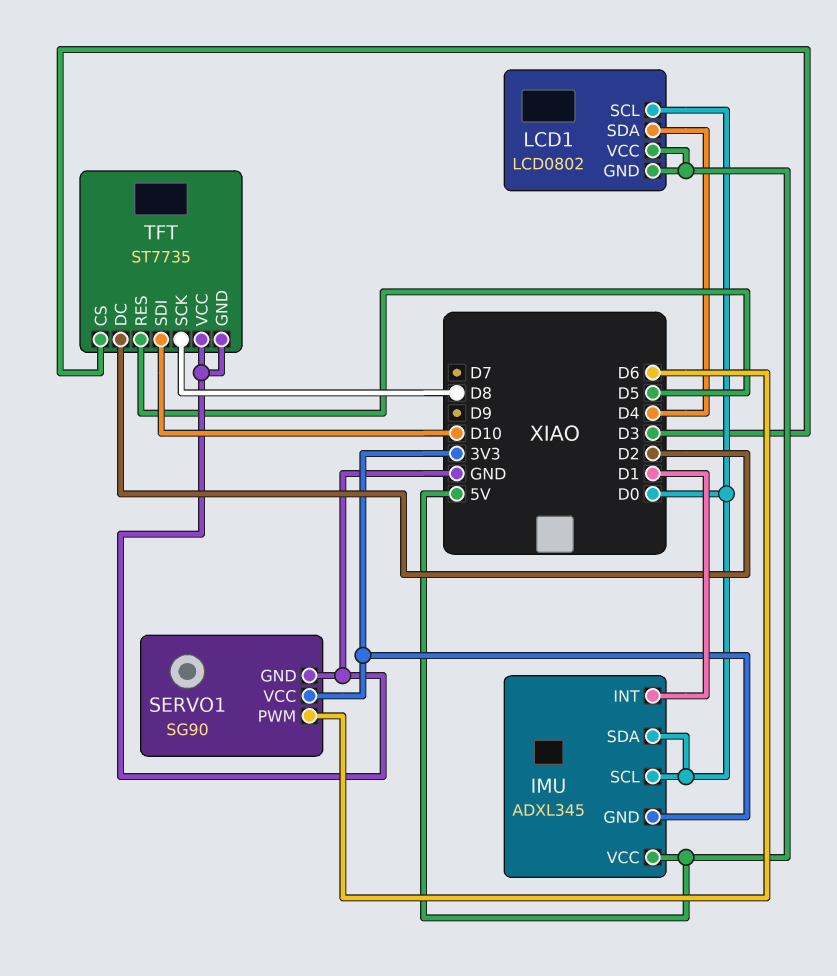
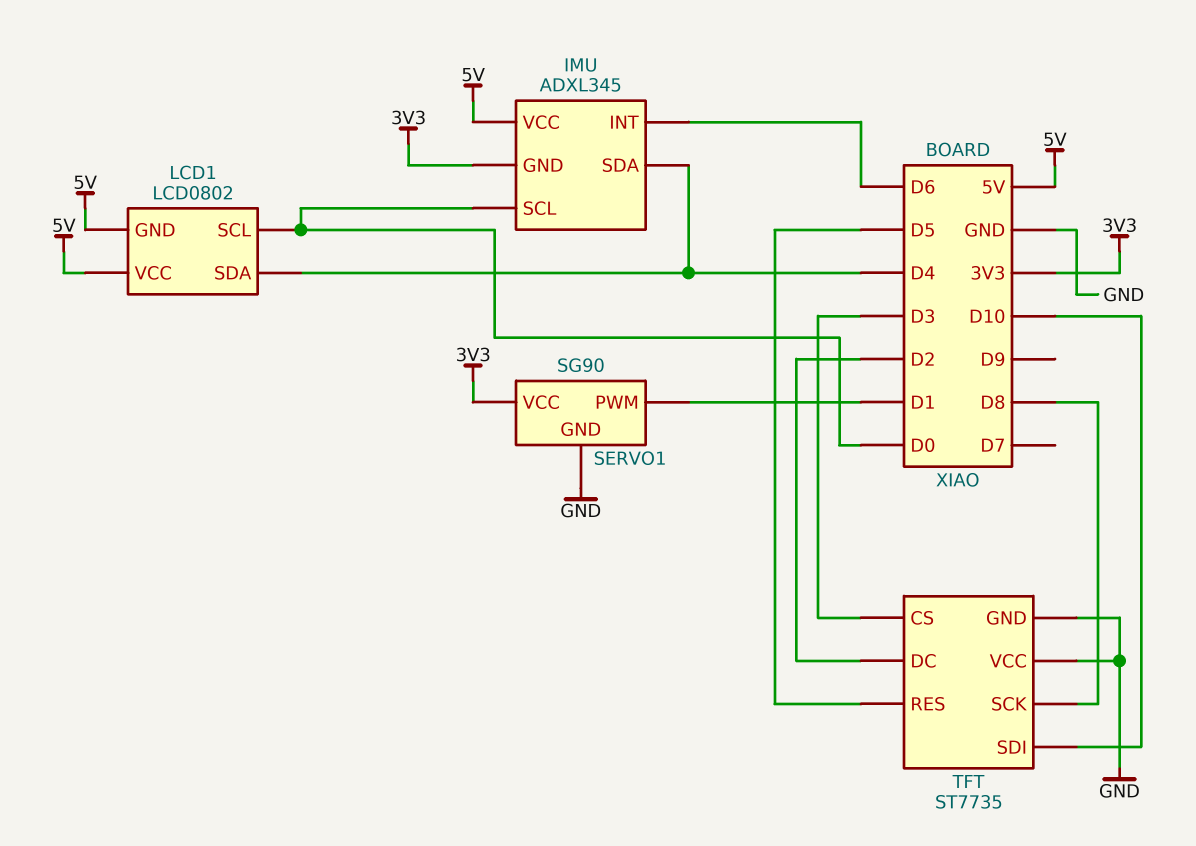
IMU pin INT: D1 -> D6
IMU pin SDA: D0 -> D4
SERVO1 pin PWM: D6 -> D1

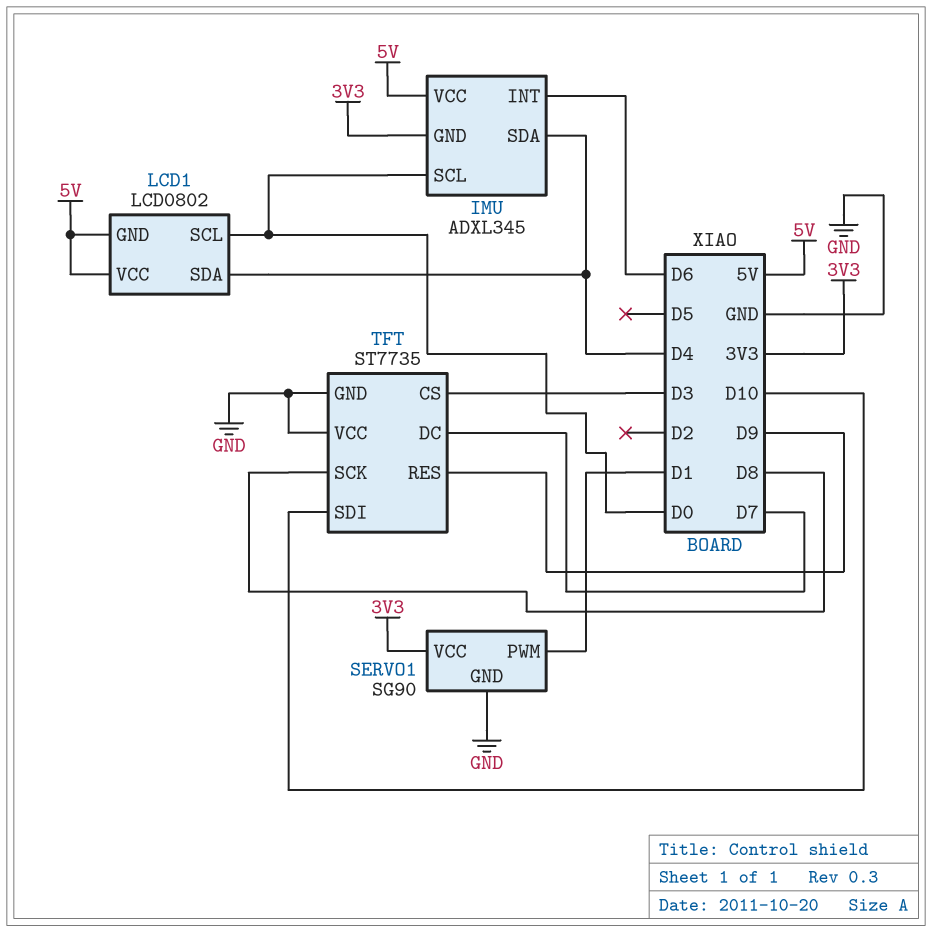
TFT pin DC: D2 -> D7
TFT pin RES: D5 -> D9

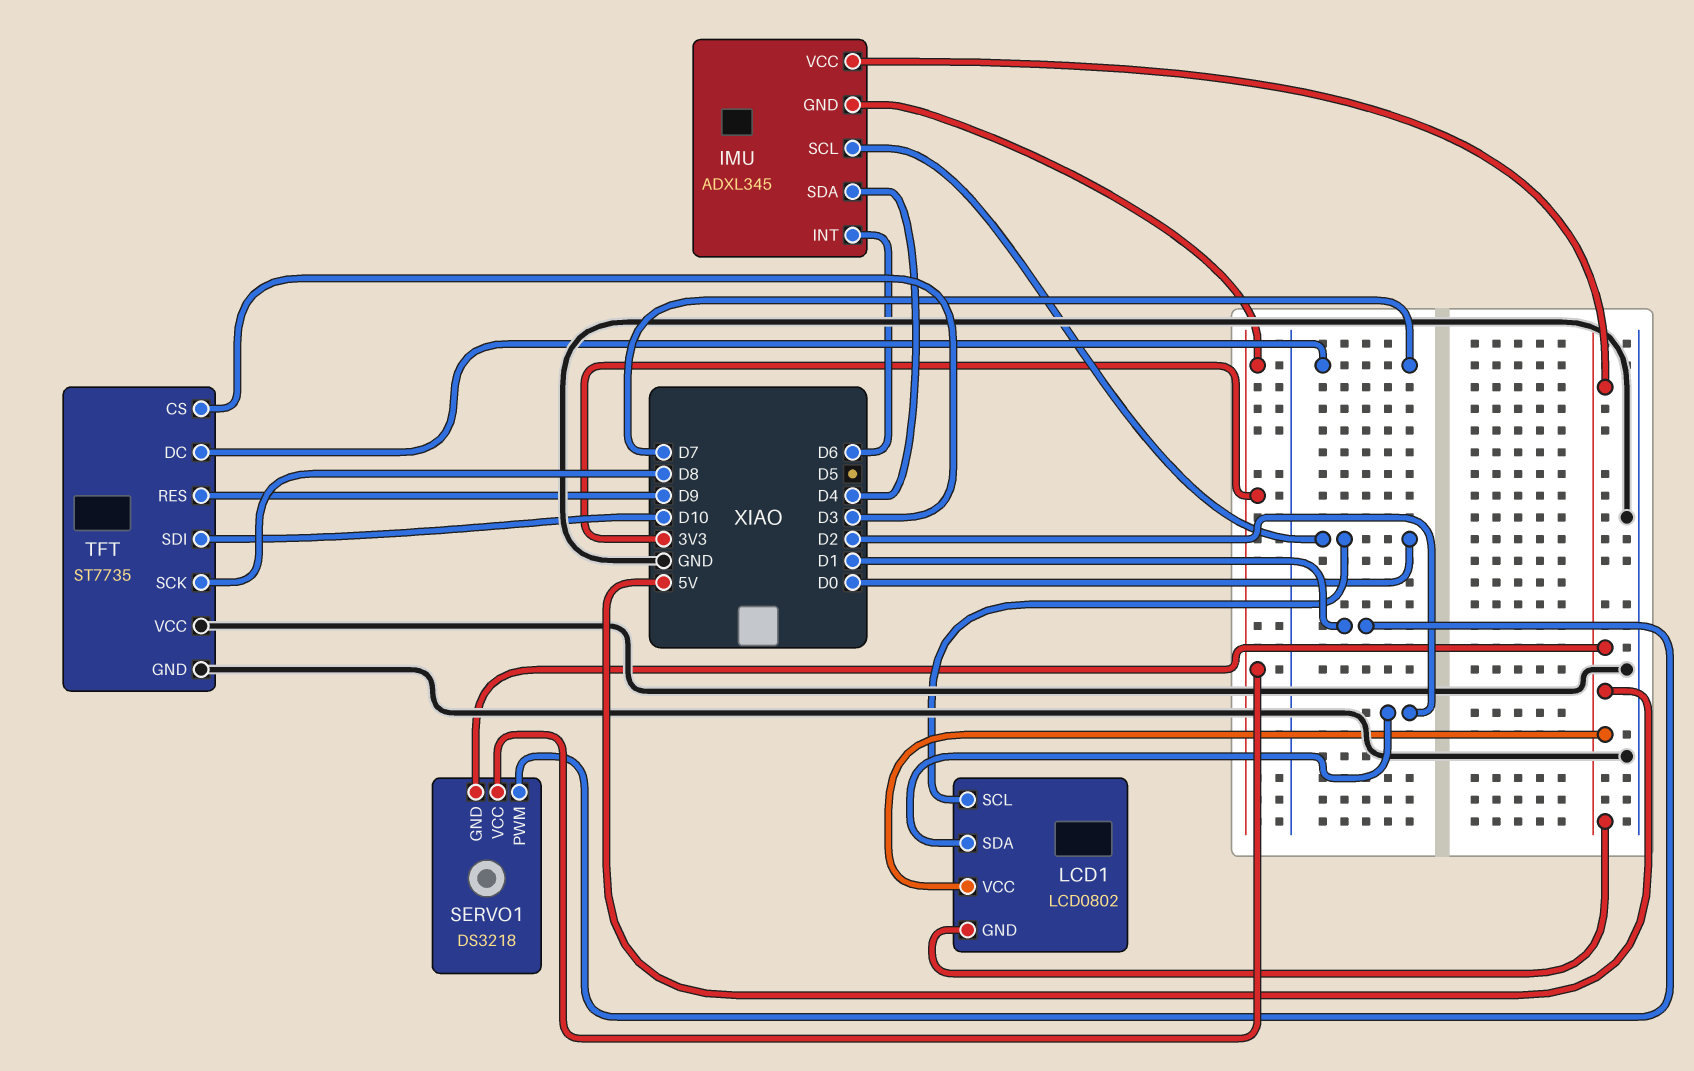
LCD1 pin SDA: D4 -> D2
SERVO1: SG90 -> DS3218
SERVO1 pin GND: GND -> 5V

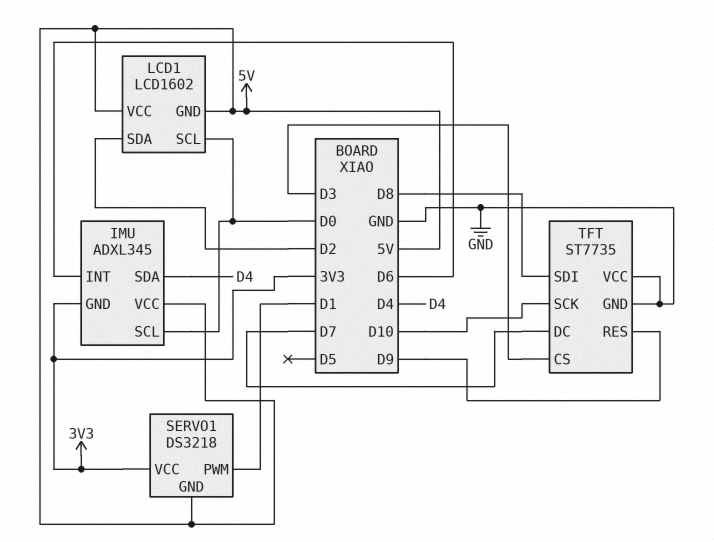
LCD1: LCD0802 -> LCD1602
TFT pin SCK: D8 -> D10
TFT pin SDI: D10 -> D8

